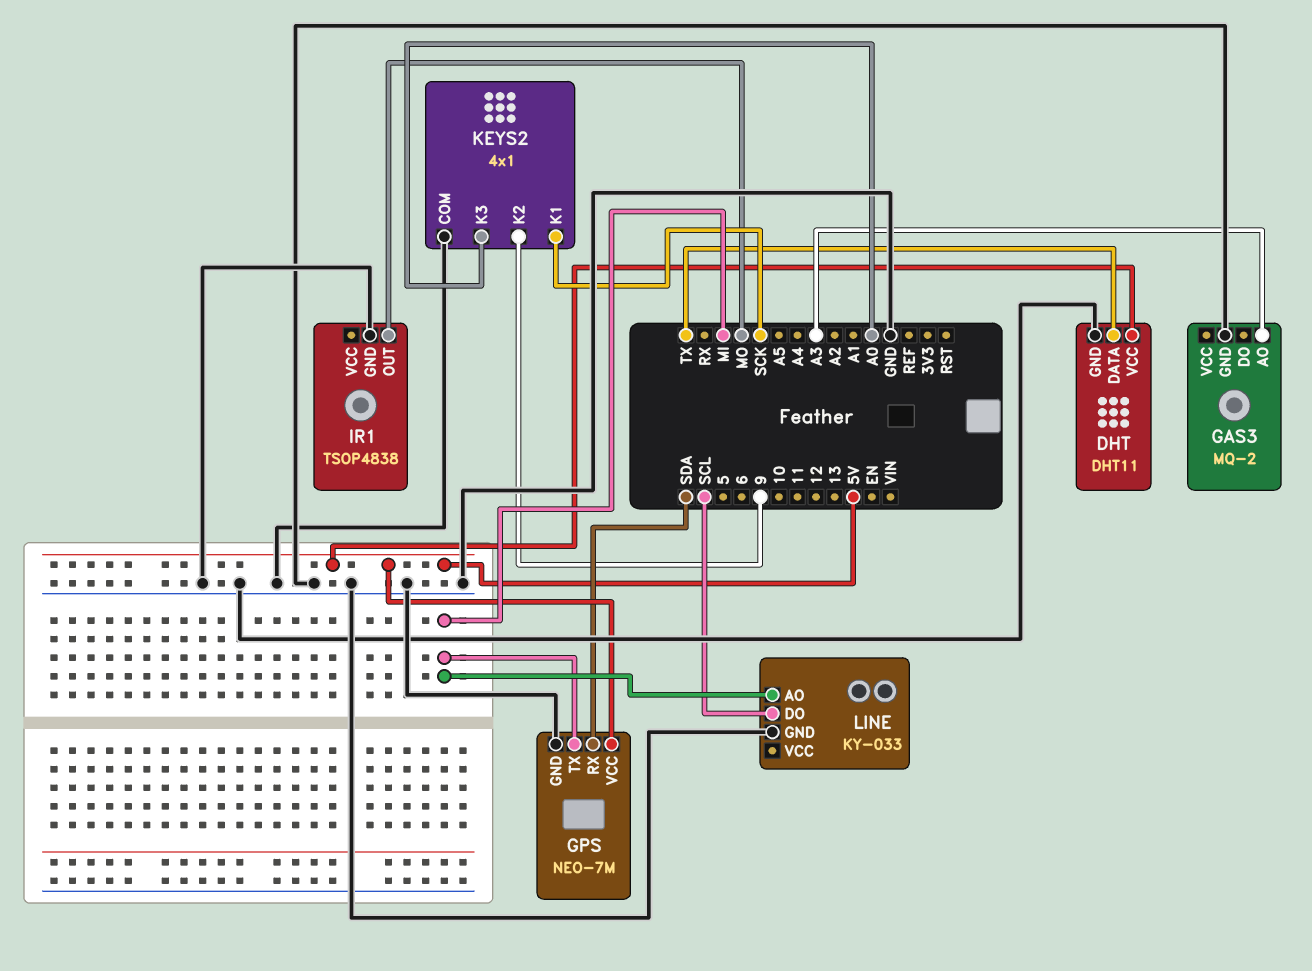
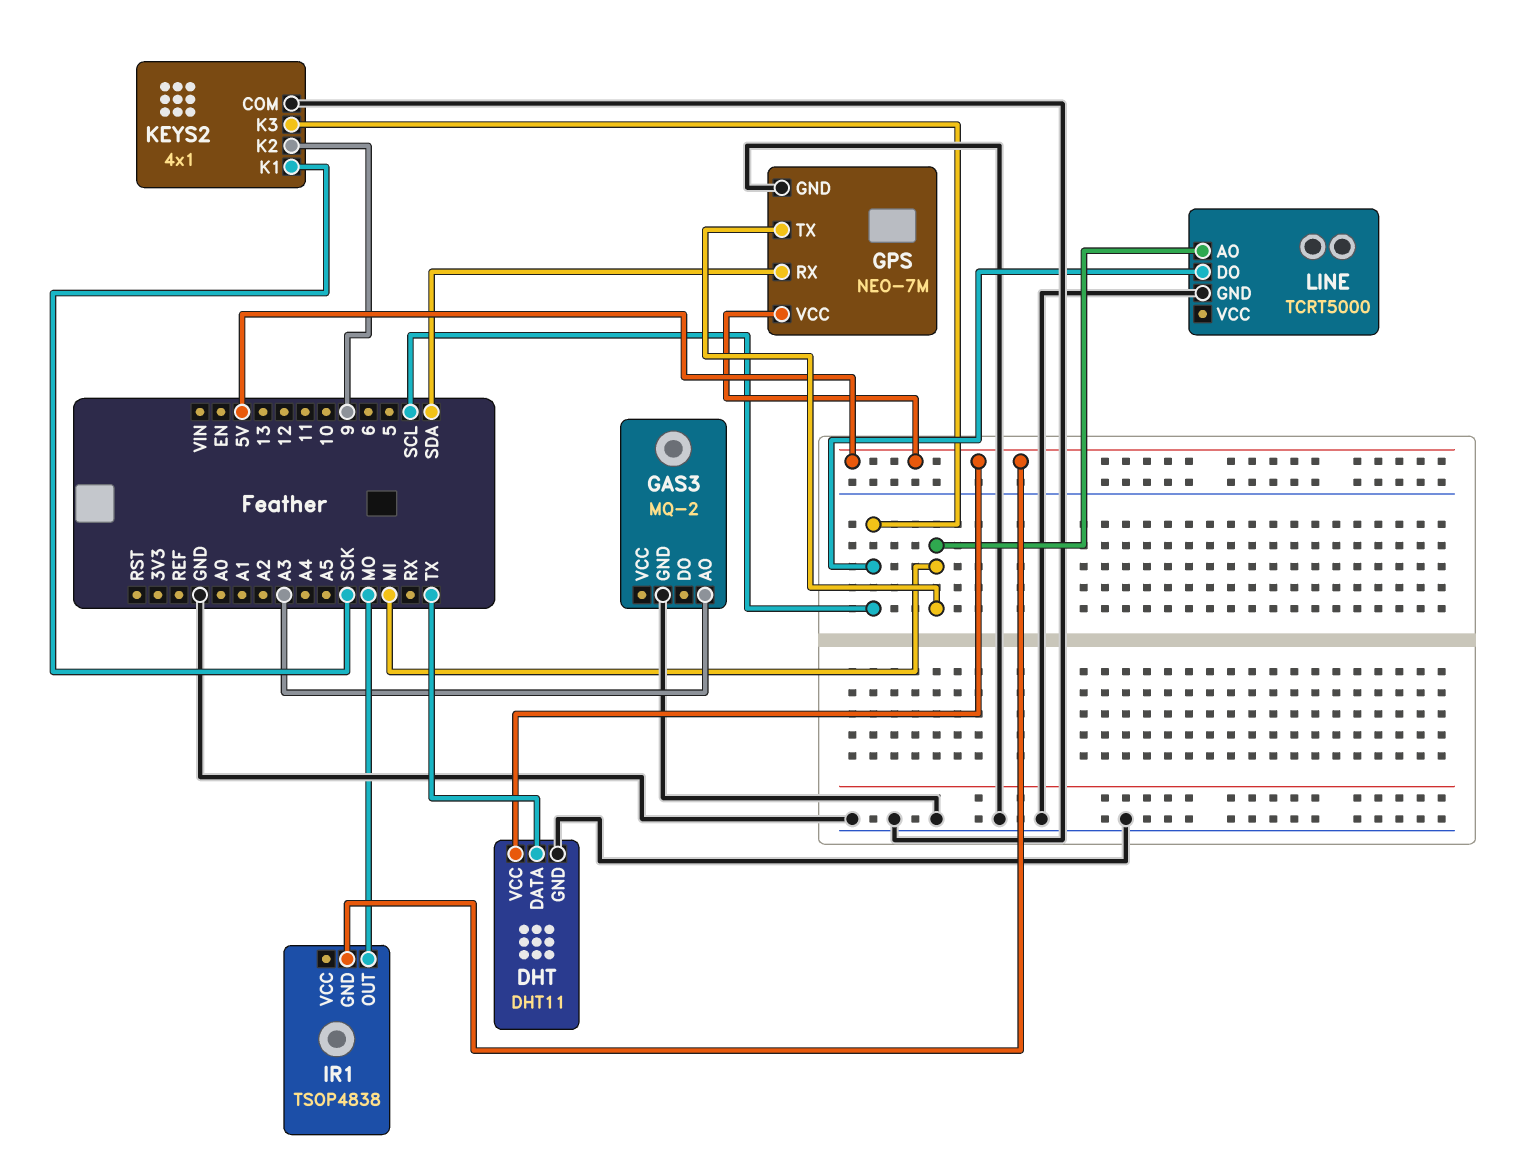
IR1 pin GND: GND -> 5V
KEYS2 pin K3: A0 -> SCL
LINE: KY-033 -> TCRT5000

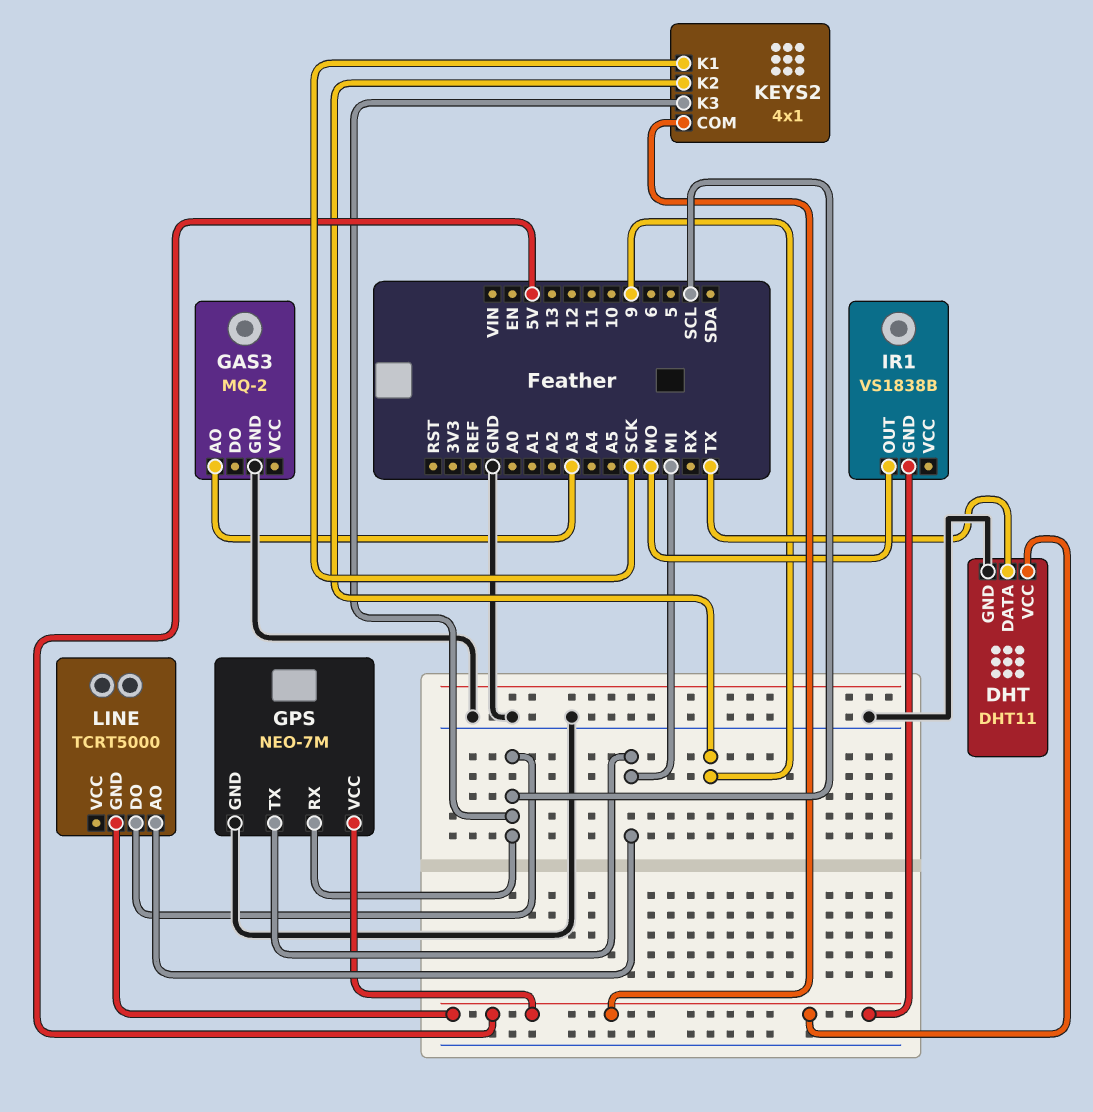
GPS pin RX: SDA -> SCL
IR1: TSOP4838 -> VS1838B
KEYS2 pin COM: GND -> 5V
LINE pin GND: GND -> 5V

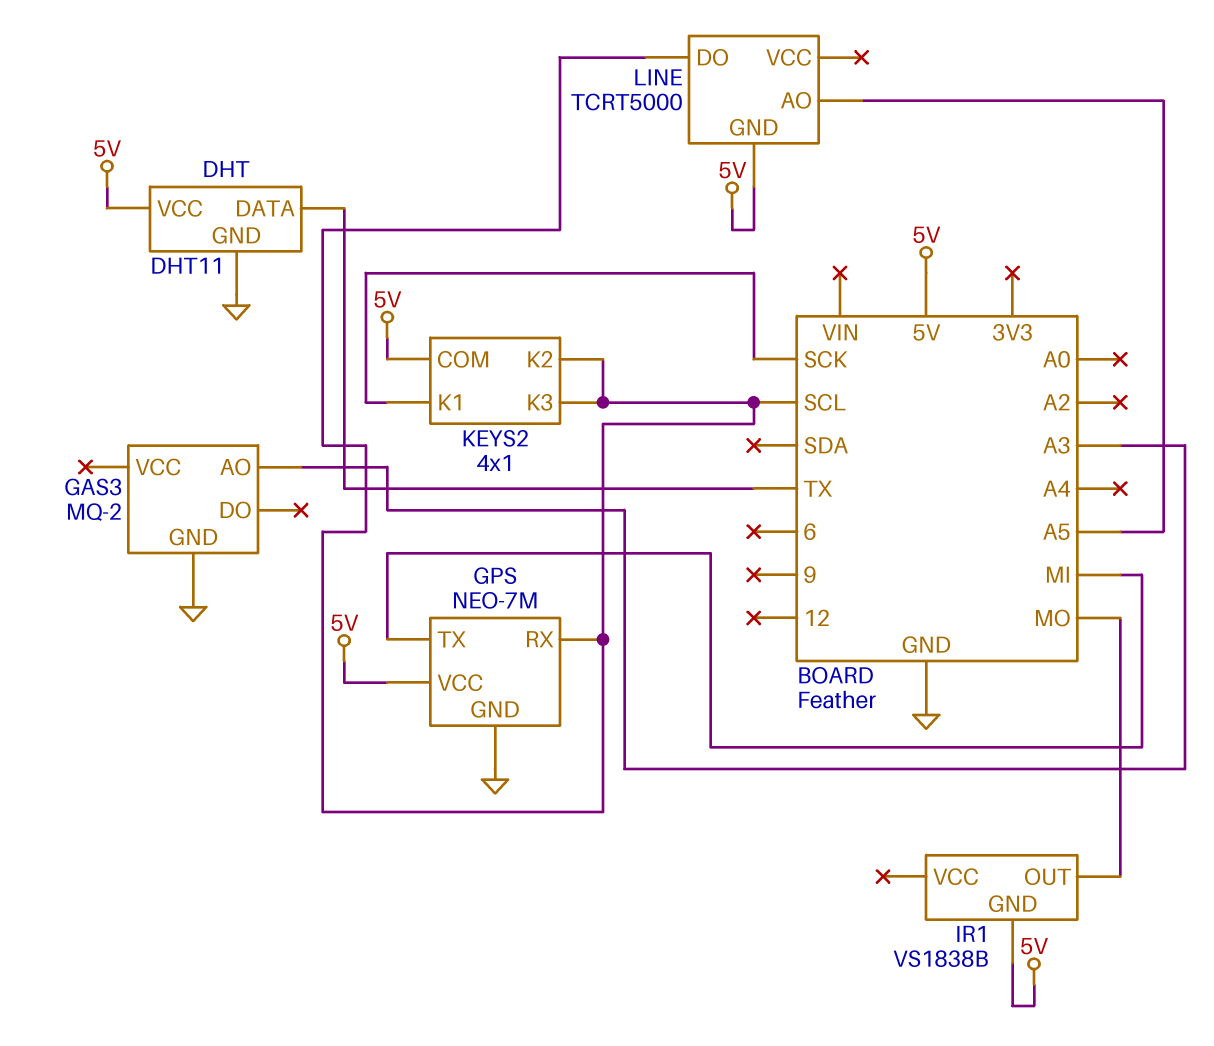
KEYS2 pin K2: 9 -> SCL
LINE pin AO: MI -> A5

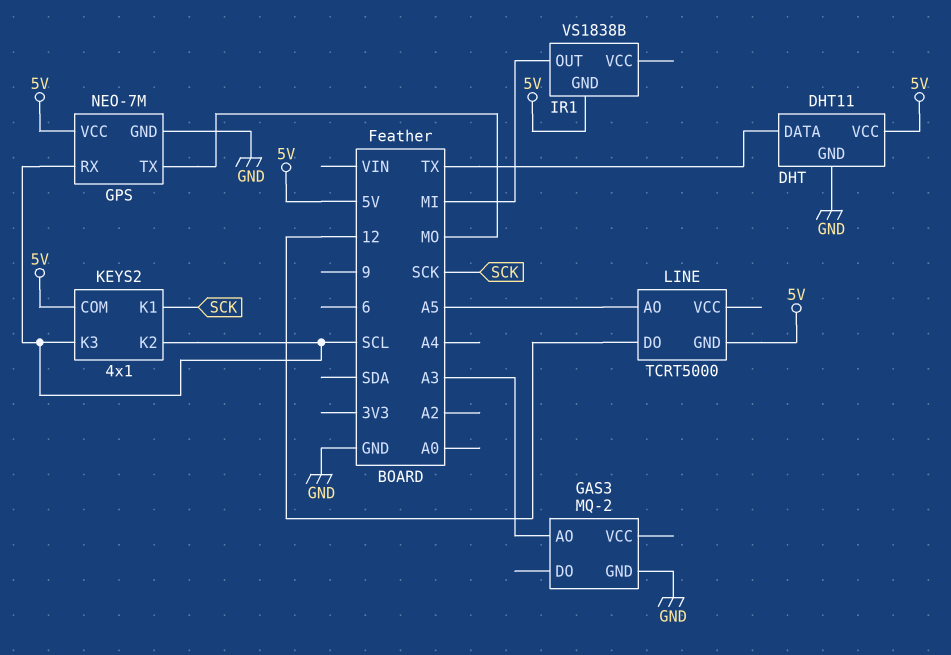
GPS pin TX: MI -> MO
IR1 pin OUT: MO -> MI
LINE pin DO: SCL -> 12

